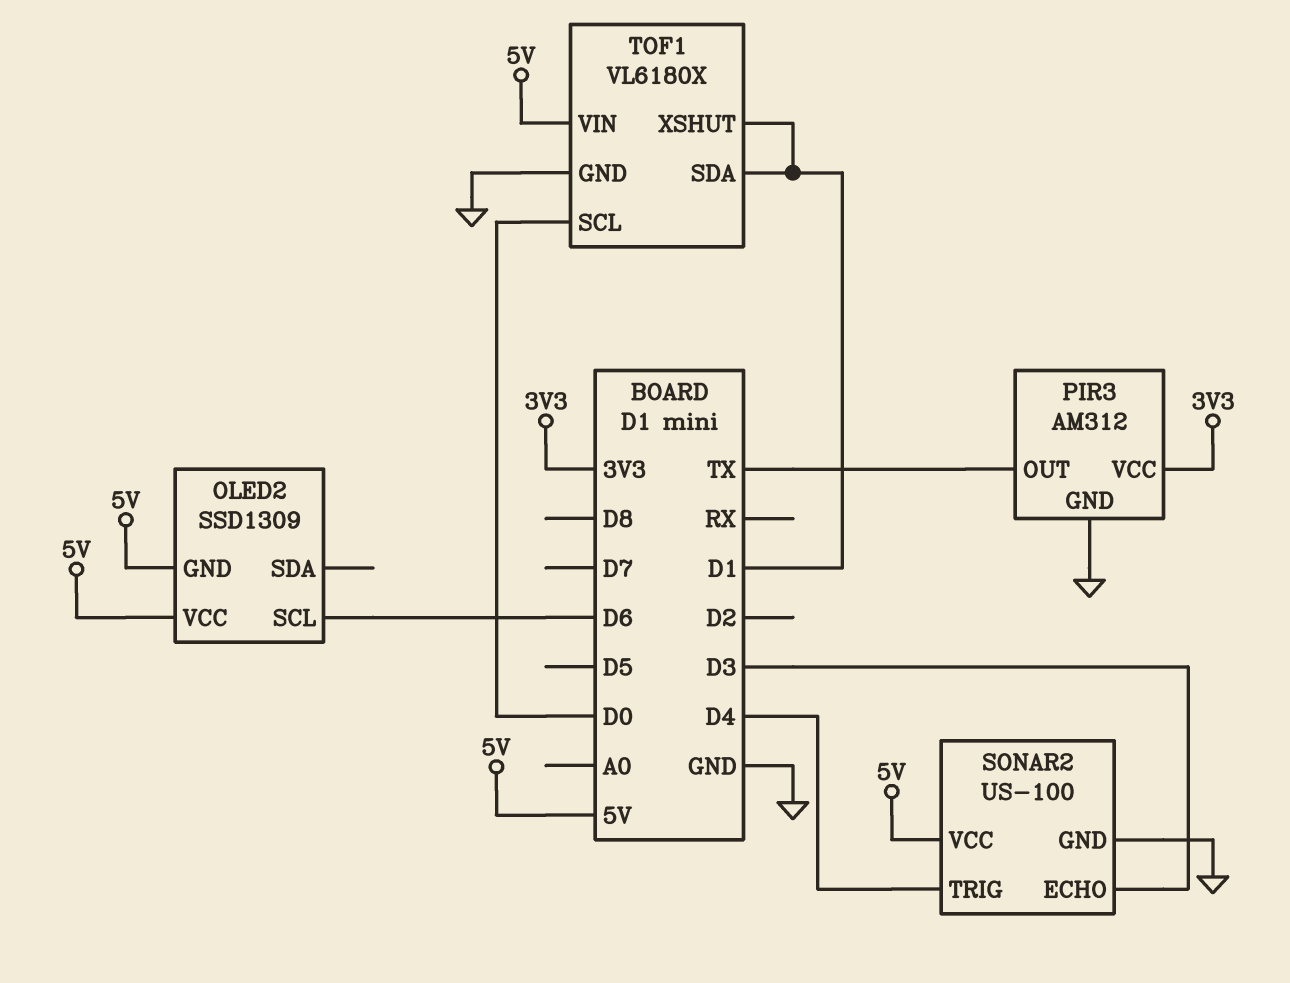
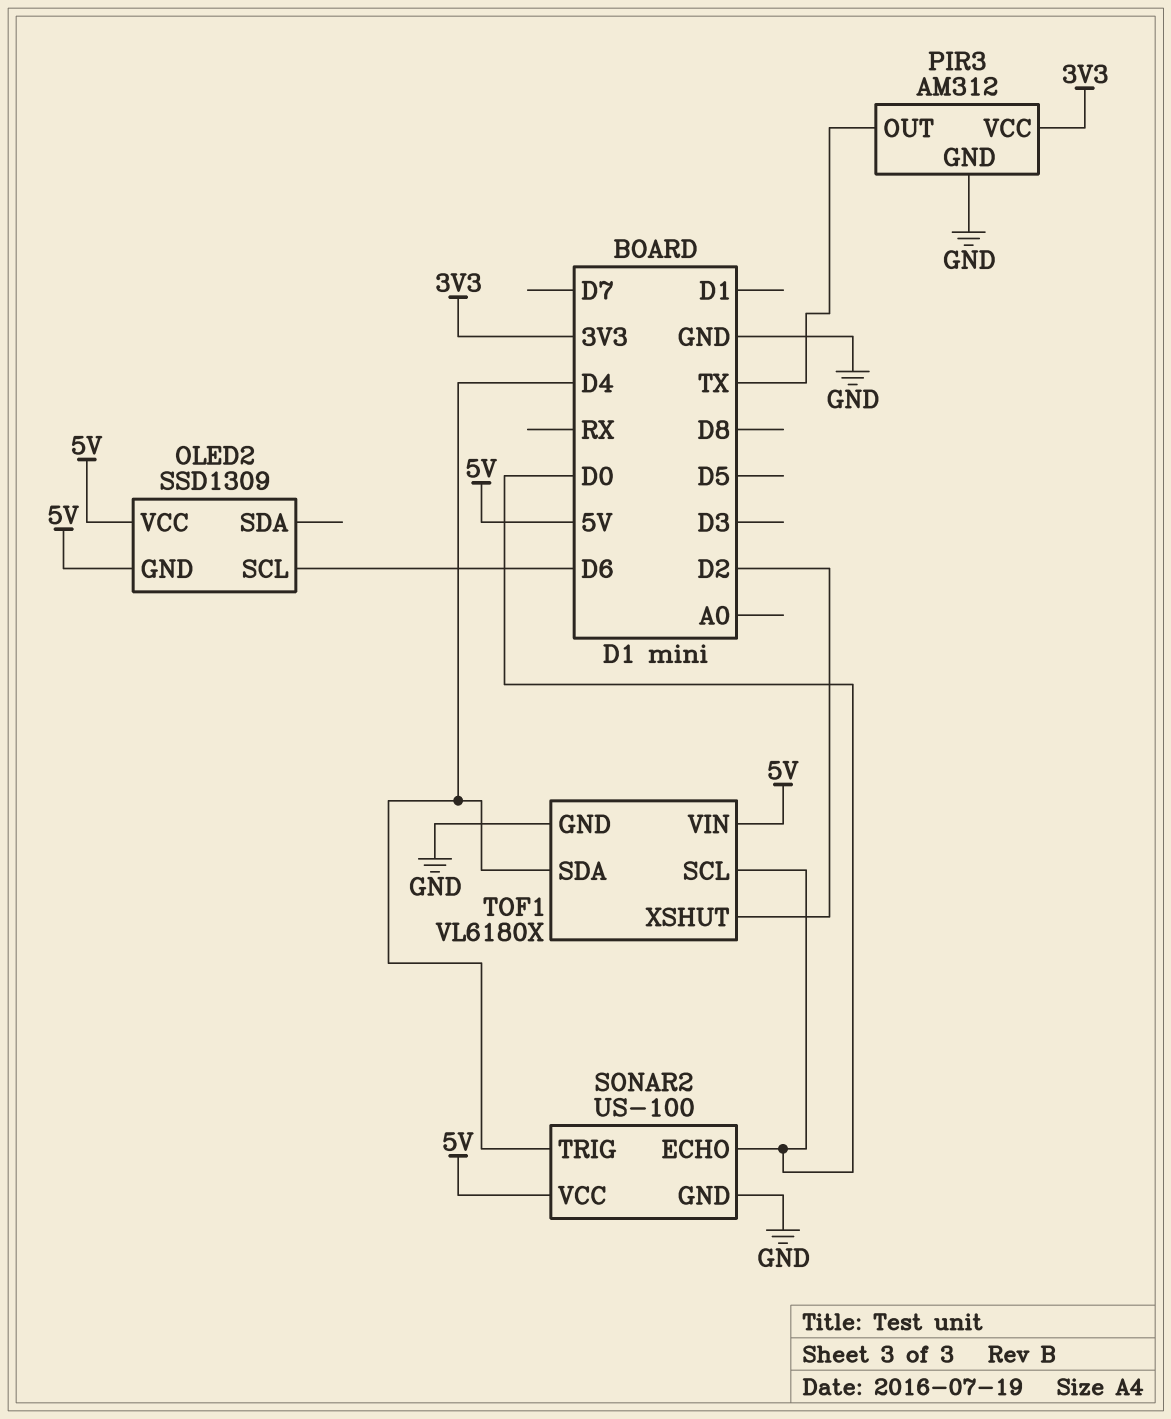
SONAR2 pin ECHO: D3 -> D0
TOF1 pin SDA: D1 -> D4
TOF1 pin XSHUT: D1 -> D2

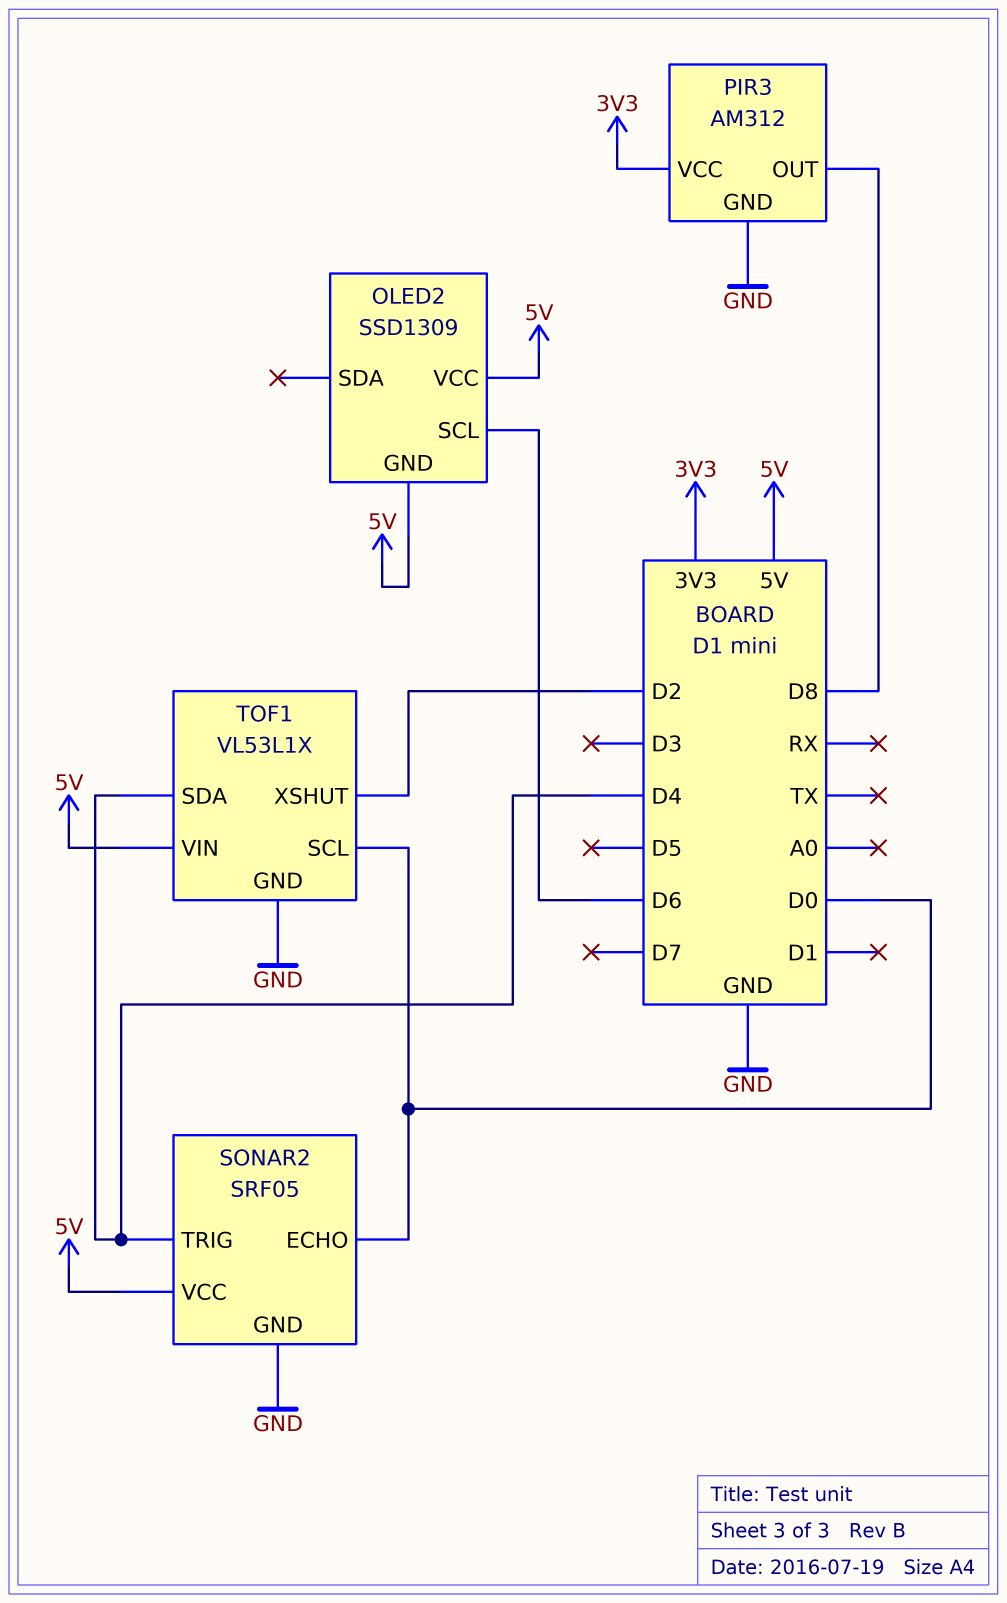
PIR3 pin OUT: TX -> D8
SONAR2: US-100 -> SRF05
TOF1: VL6180X -> VL53L1X

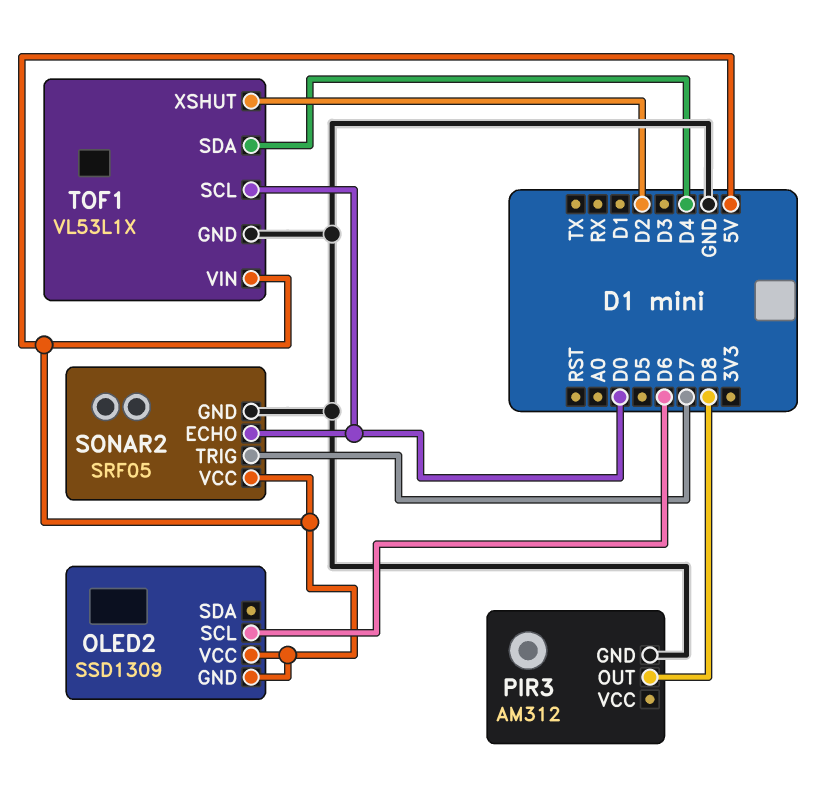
PIR3 pin VCC: 3V3 -> none
SONAR2 pin TRIG: D4 -> D7

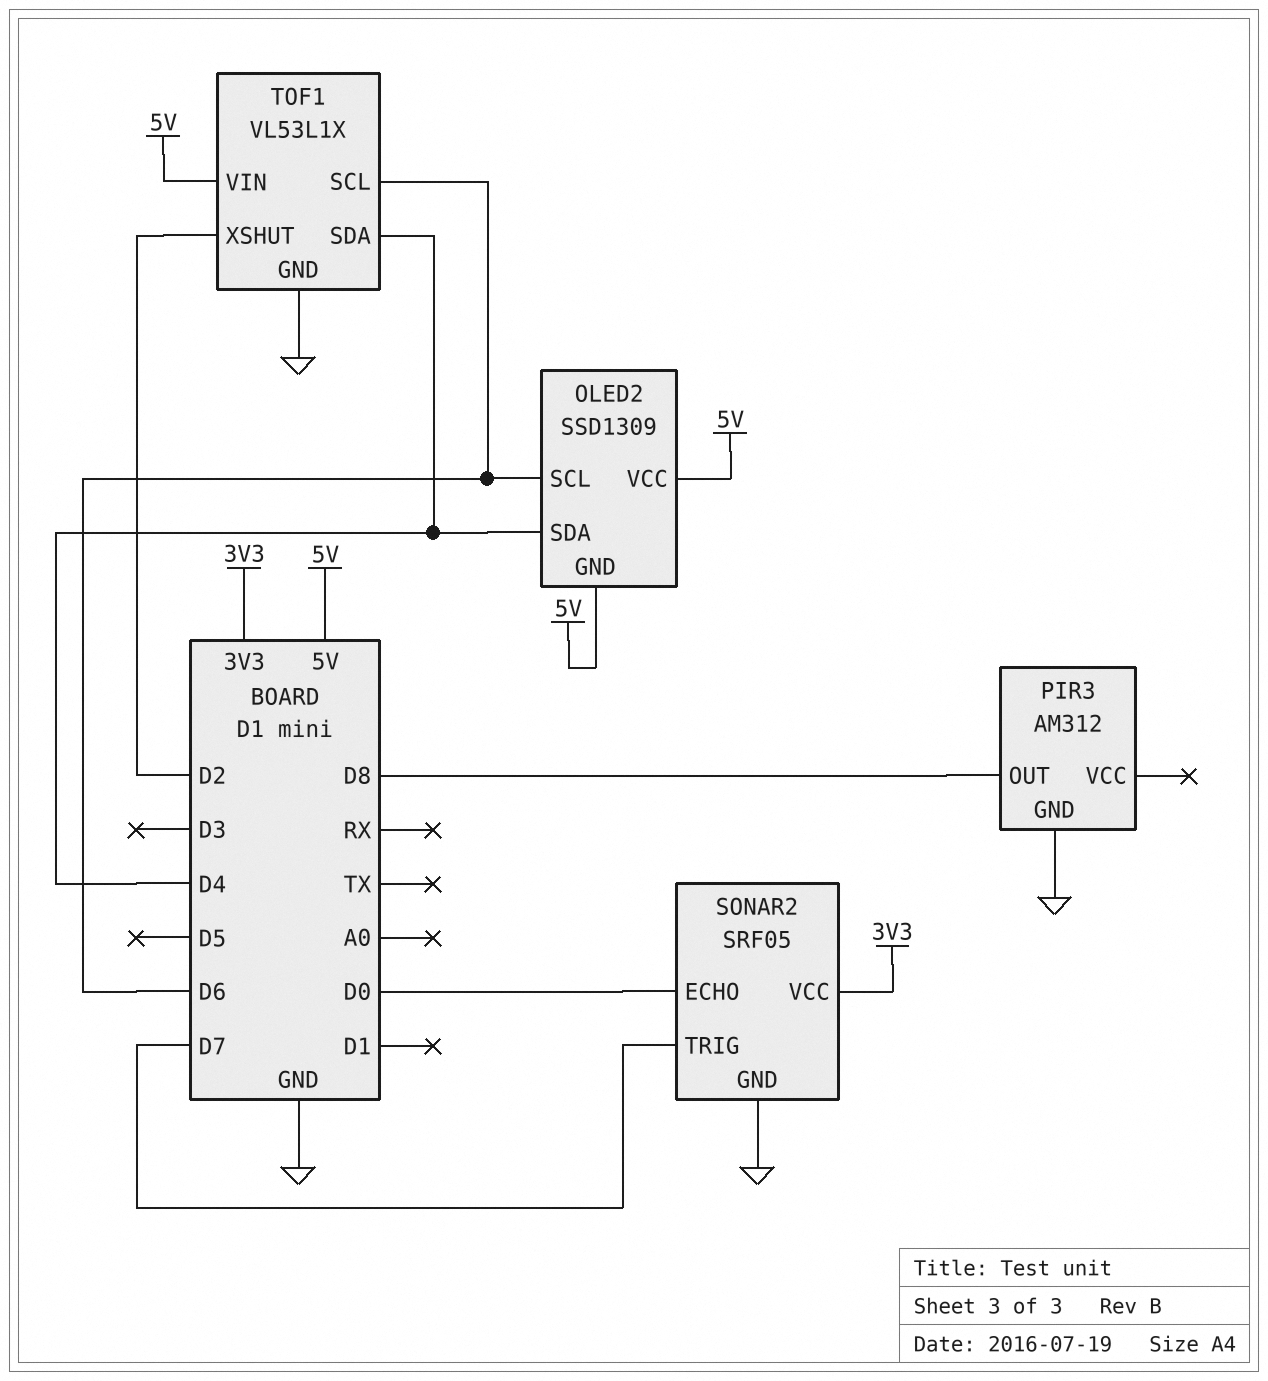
OLED2 pin SDA: none -> D4
SONAR2 pin VCC: 5V -> 3V3
TOF1 pin SCL: D0 -> D6

